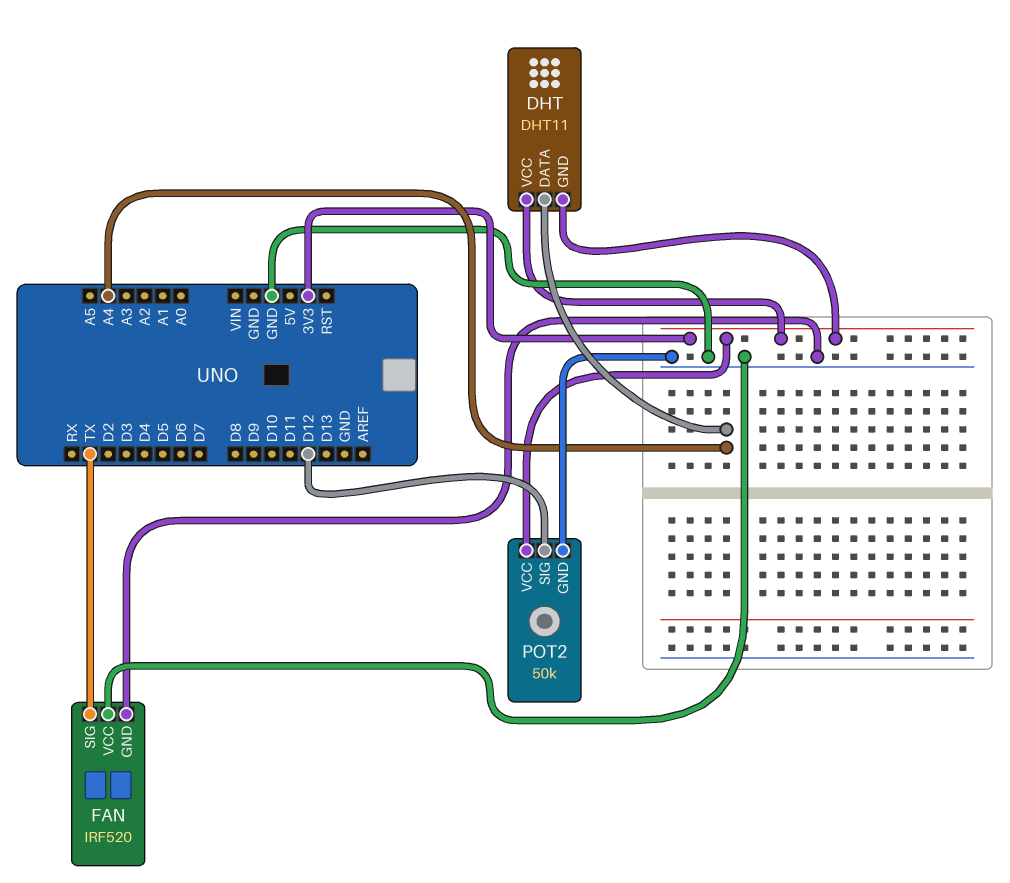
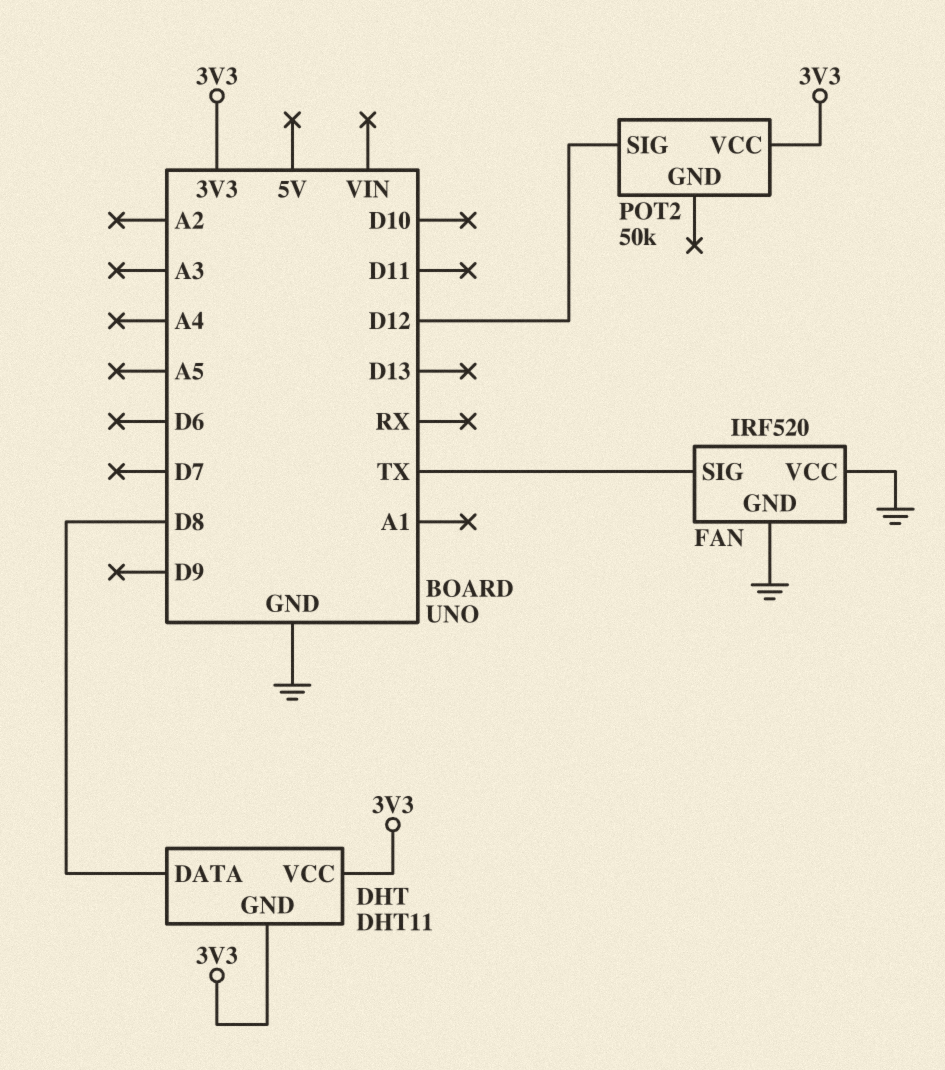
DHT pin DATA: A4 -> D8
POT2 pin GND: GND -> none

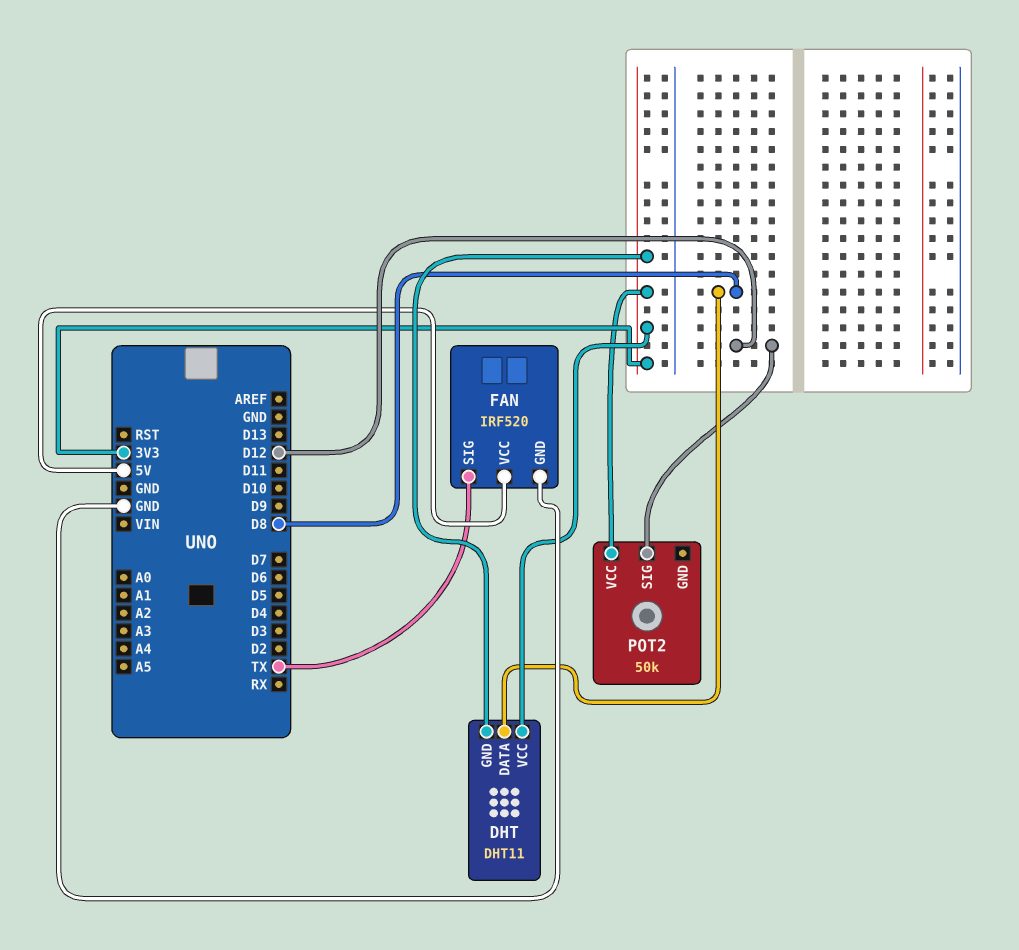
FAN pin VCC: GND -> 5V

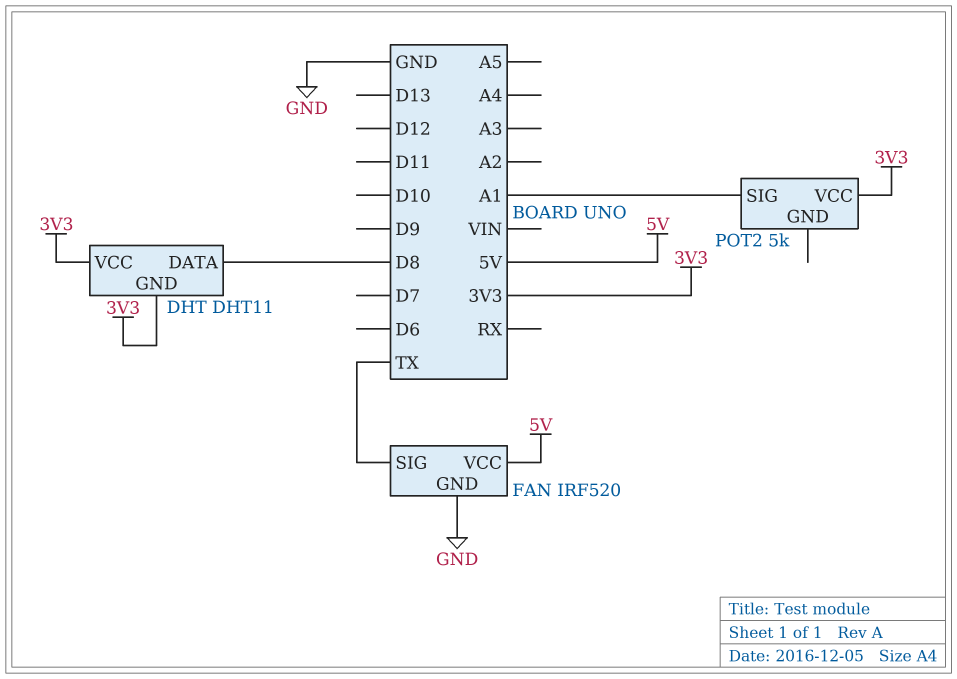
POT2: 50k -> 5k
POT2 pin SIG: D12 -> A1

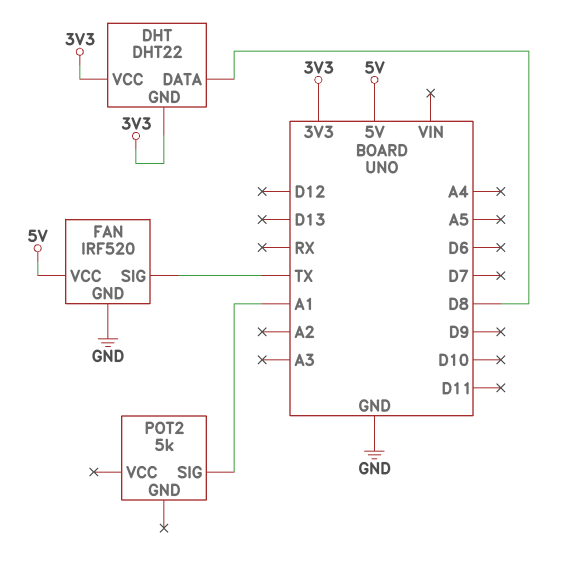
DHT: DHT11 -> DHT22
POT2 pin VCC: 3V3 -> none

